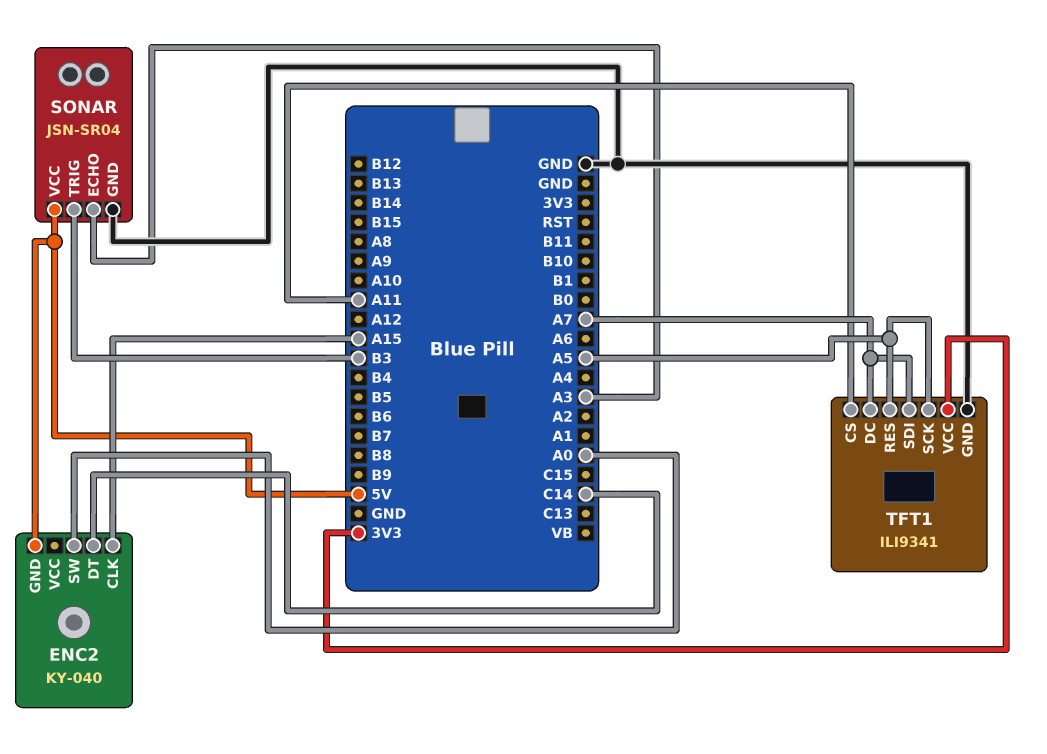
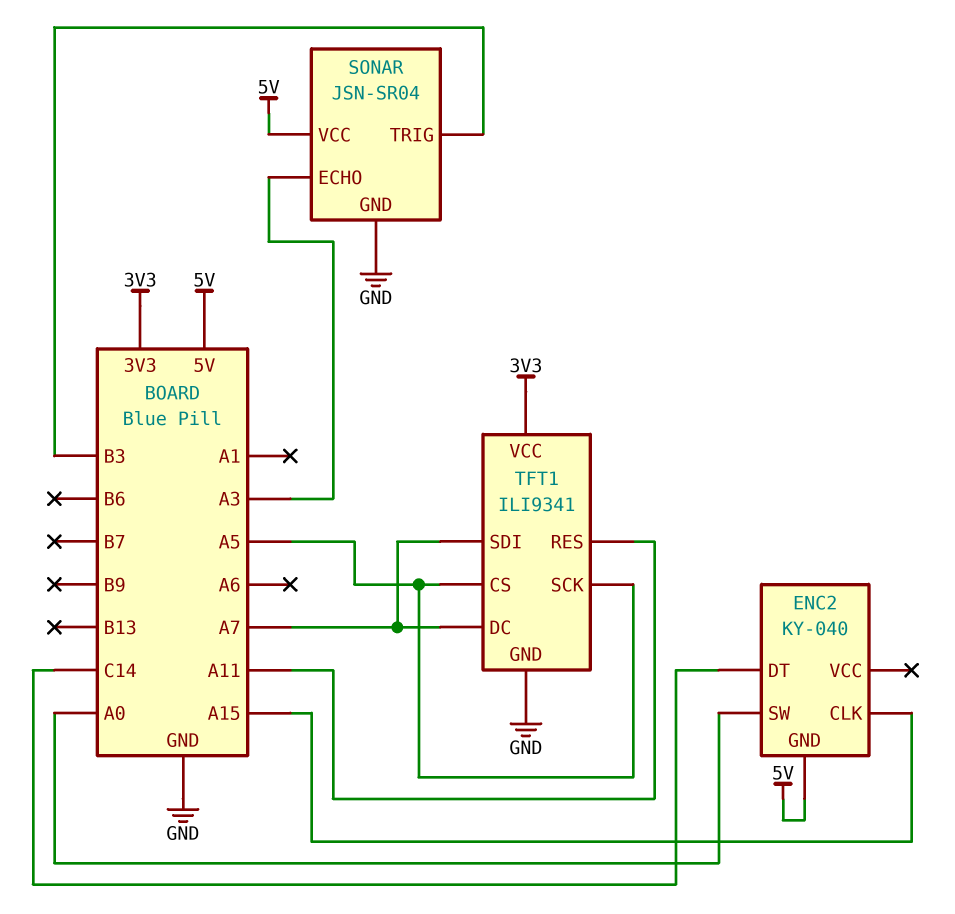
TFT1 pin CS: A11 -> A5
TFT1 pin RES: A5 -> A11

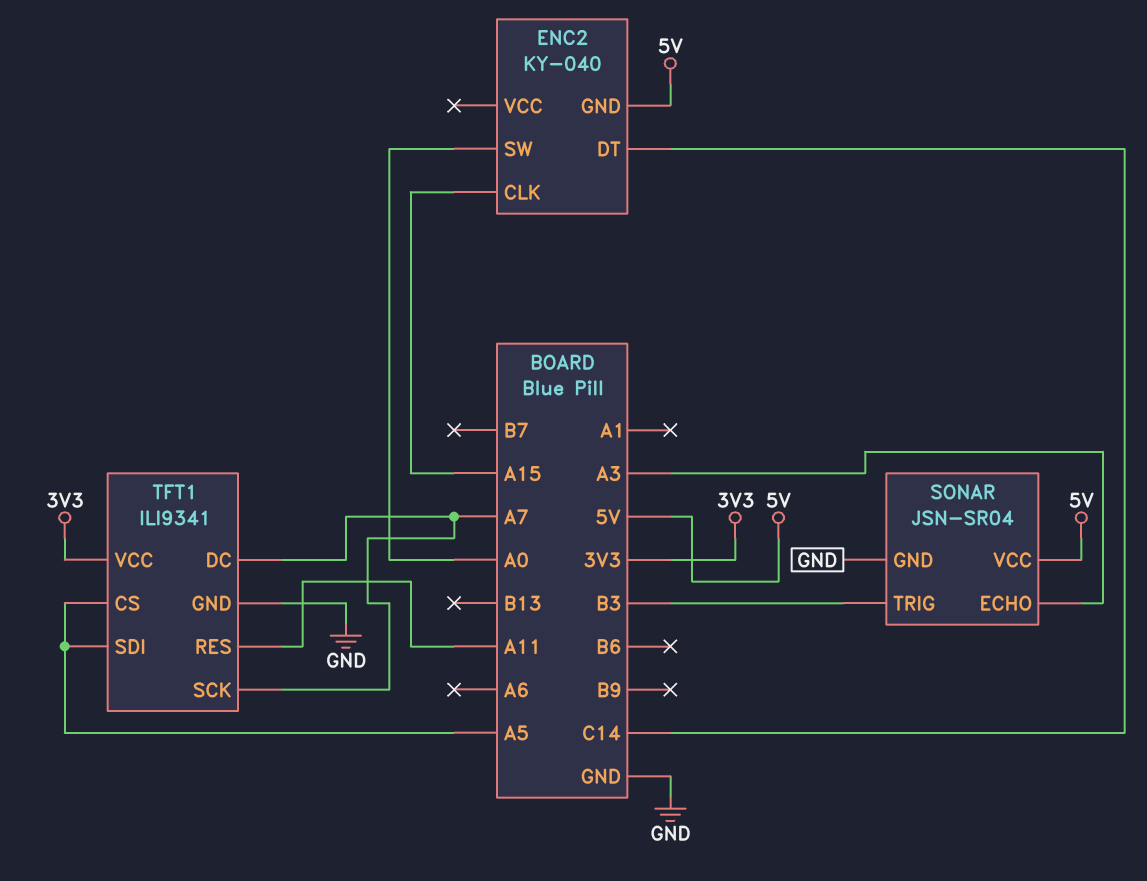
TFT1 pin SCK: A5 -> A7
TFT1 pin SDI: A7 -> A5

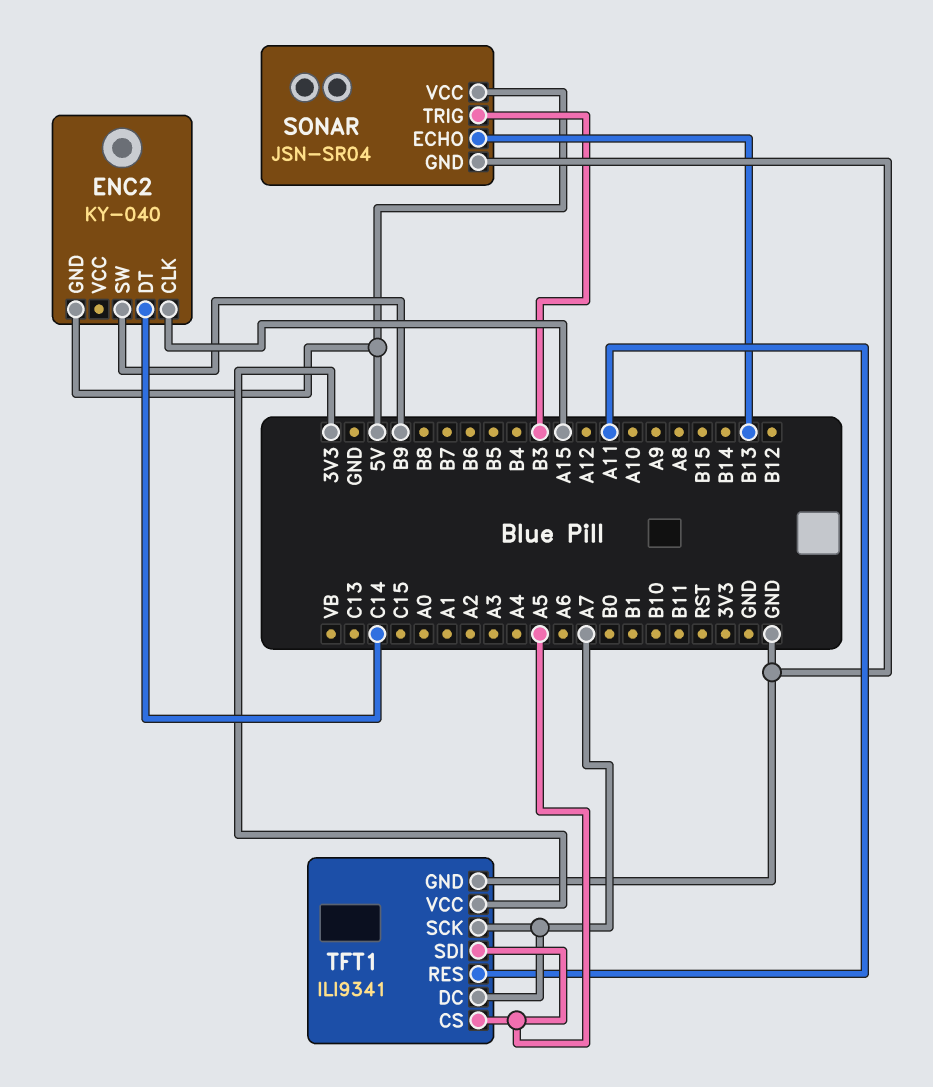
ENC2 pin SW: A0 -> B9
SONAR pin ECHO: A3 -> B13

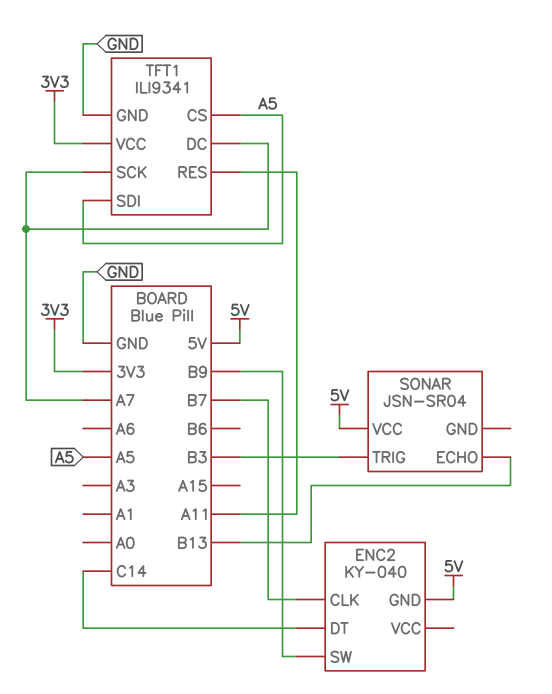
ENC2 pin CLK: A15 -> B7
SONAR pin GND: GND -> none

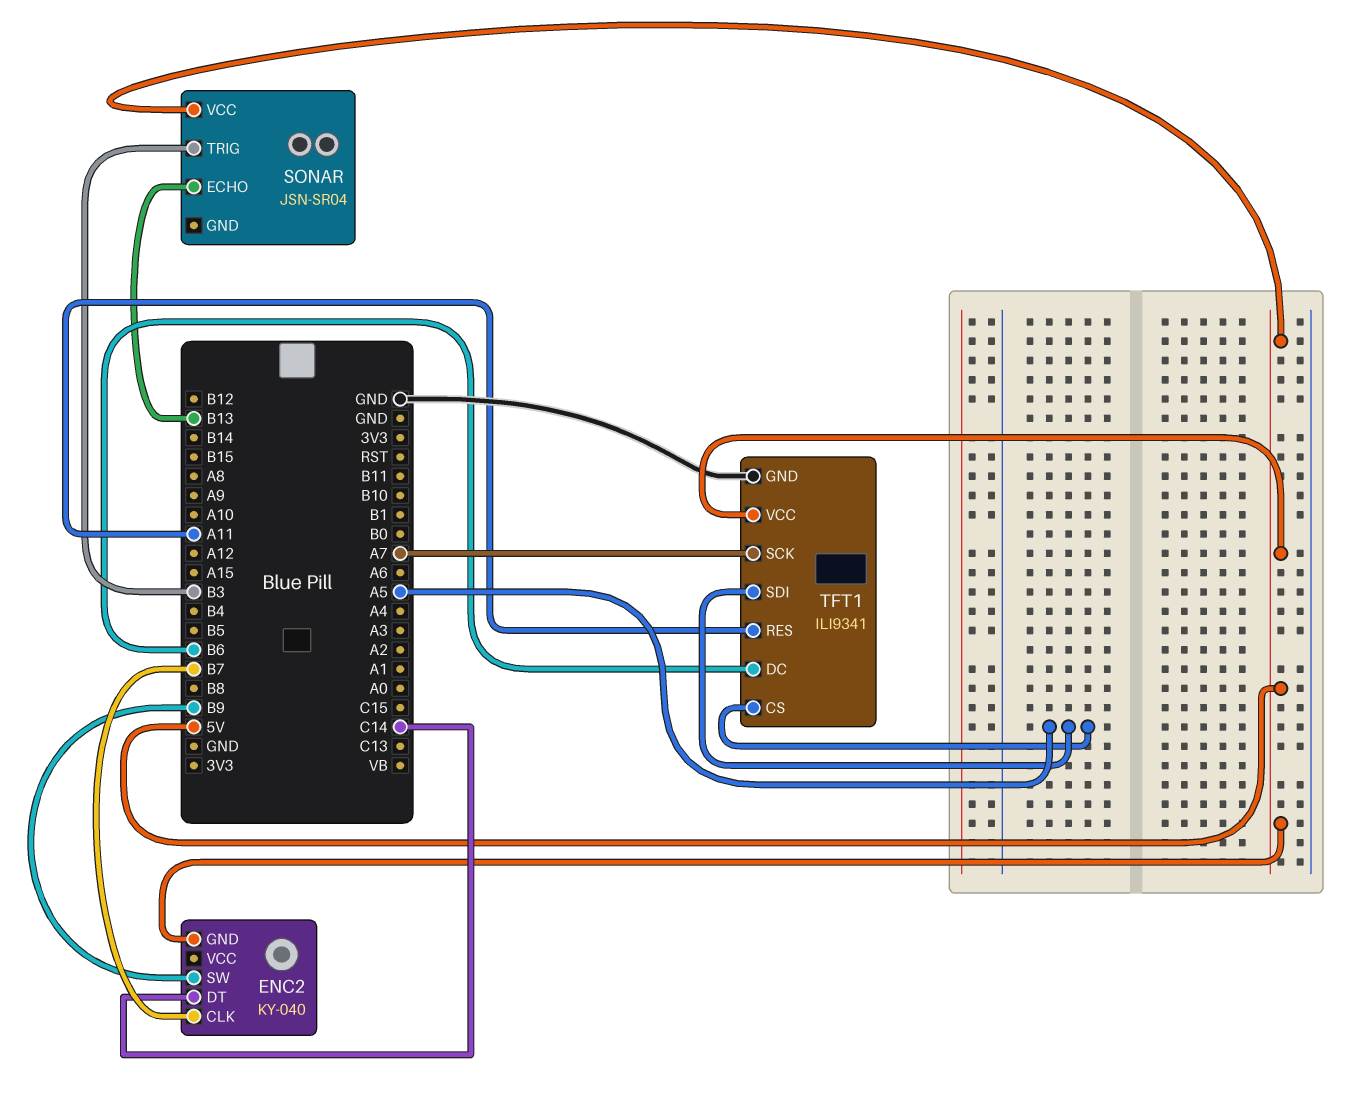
TFT1 pin DC: A7 -> B6
TFT1 pin VCC: 3V3 -> 5V

